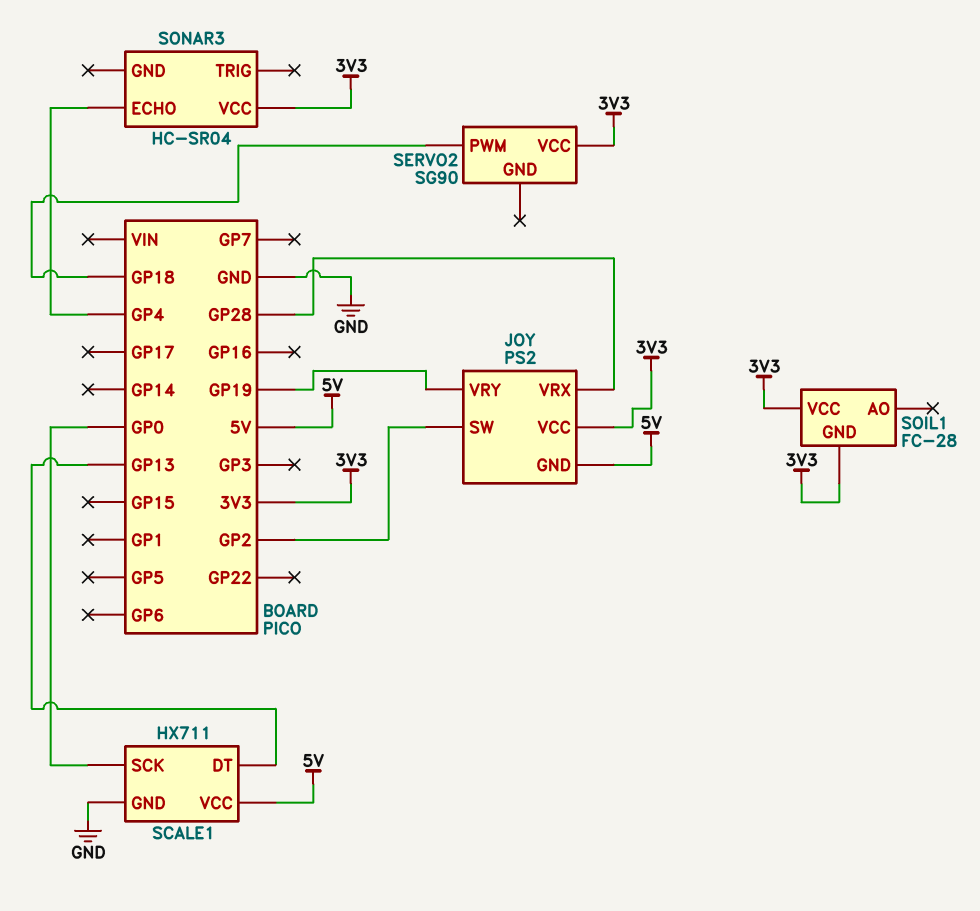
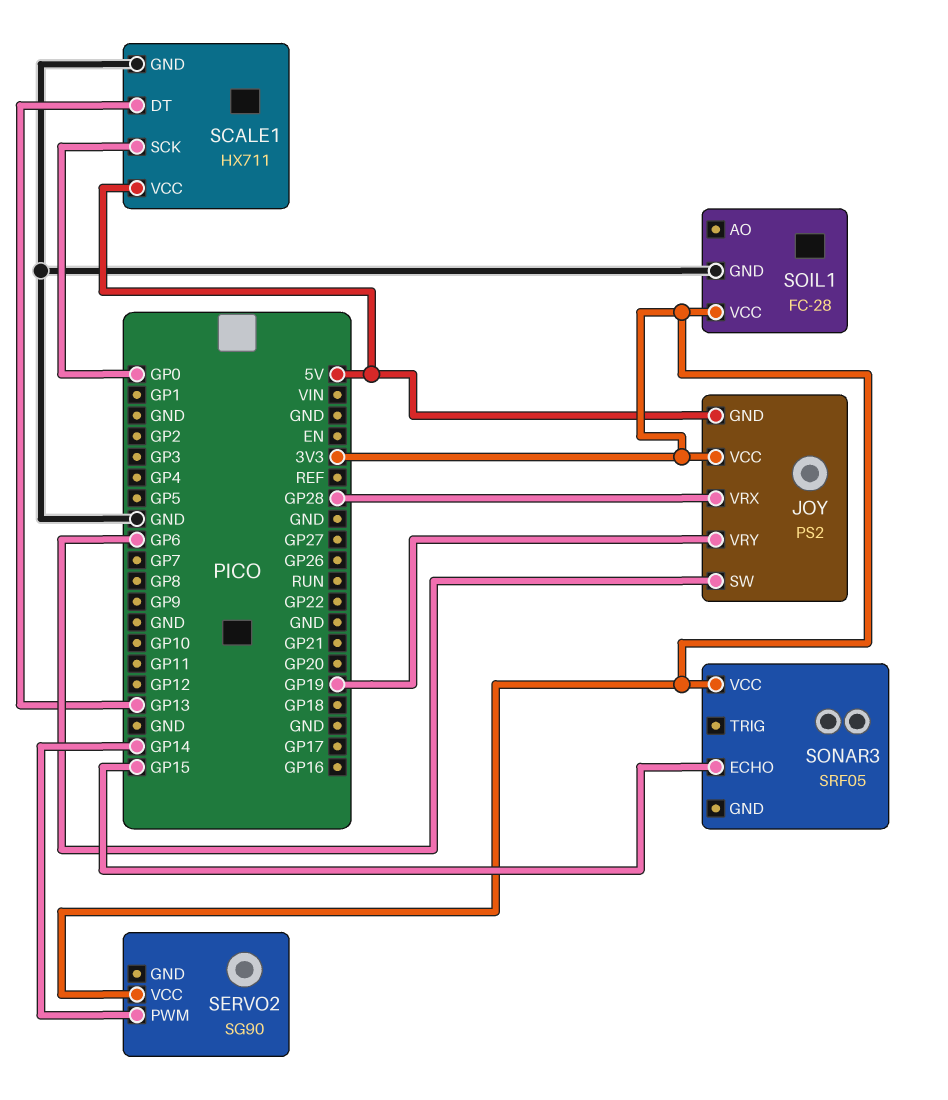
JOY pin SW: GP2 -> GP6
SERVO2 pin PWM: GP18 -> GP14
SOIL1 pin GND: 3V3 -> GND
SONAR3: HC-SR04 -> SRF05
SONAR3 pin ECHO: GP4 -> GP15

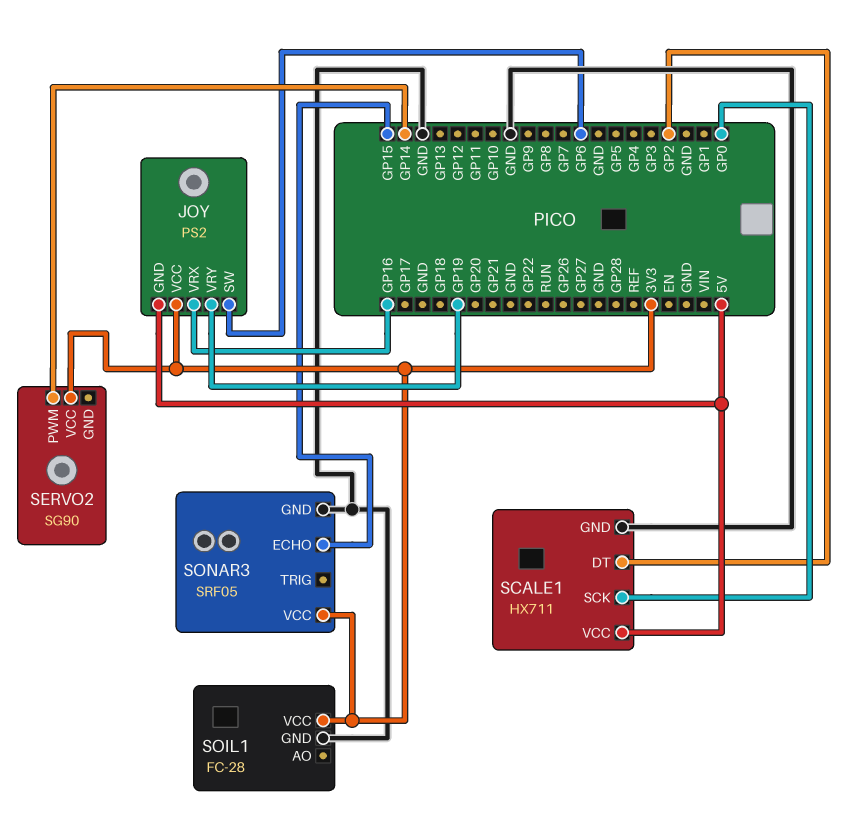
JOY pin VRX: GP28 -> GP16
SCALE1 pin DT: GP13 -> GP2
SONAR3 pin GND: none -> GND

